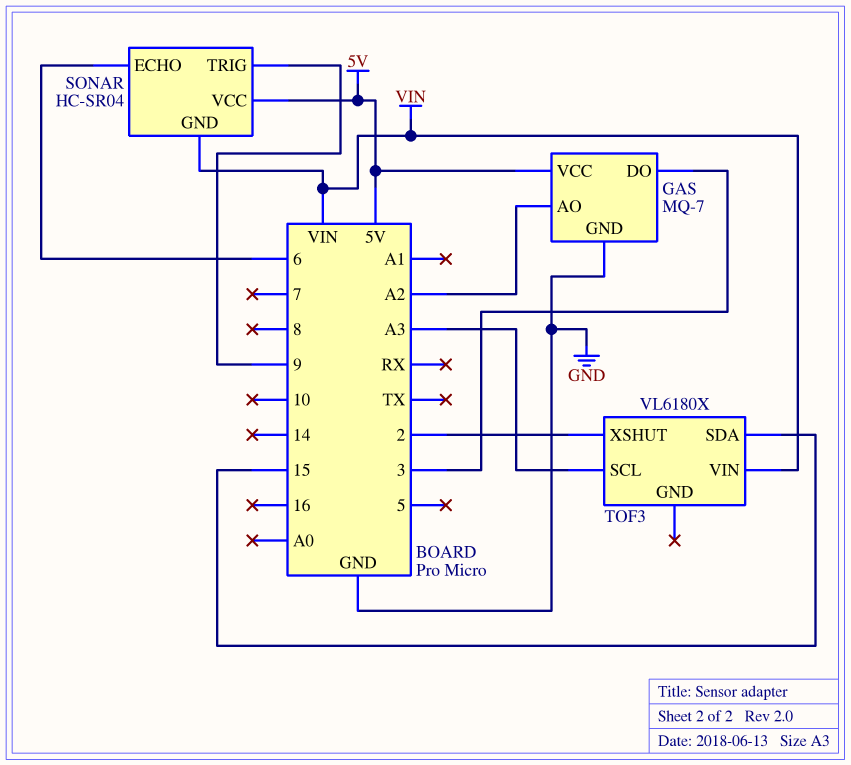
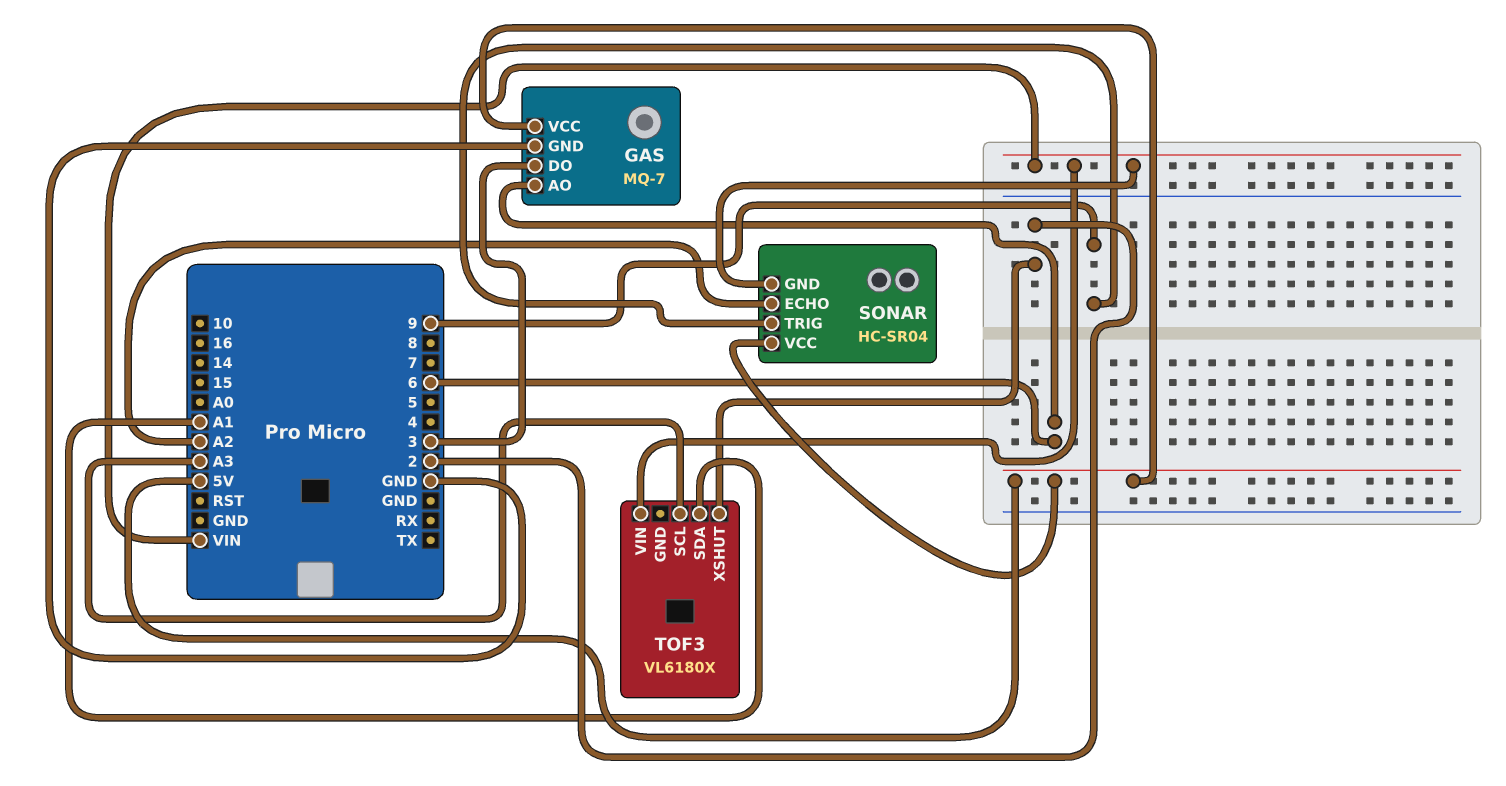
GAS pin AO: A2 -> 6
SONAR pin ECHO: 6 -> A2
TOF3 pin SDA: 15 -> A1

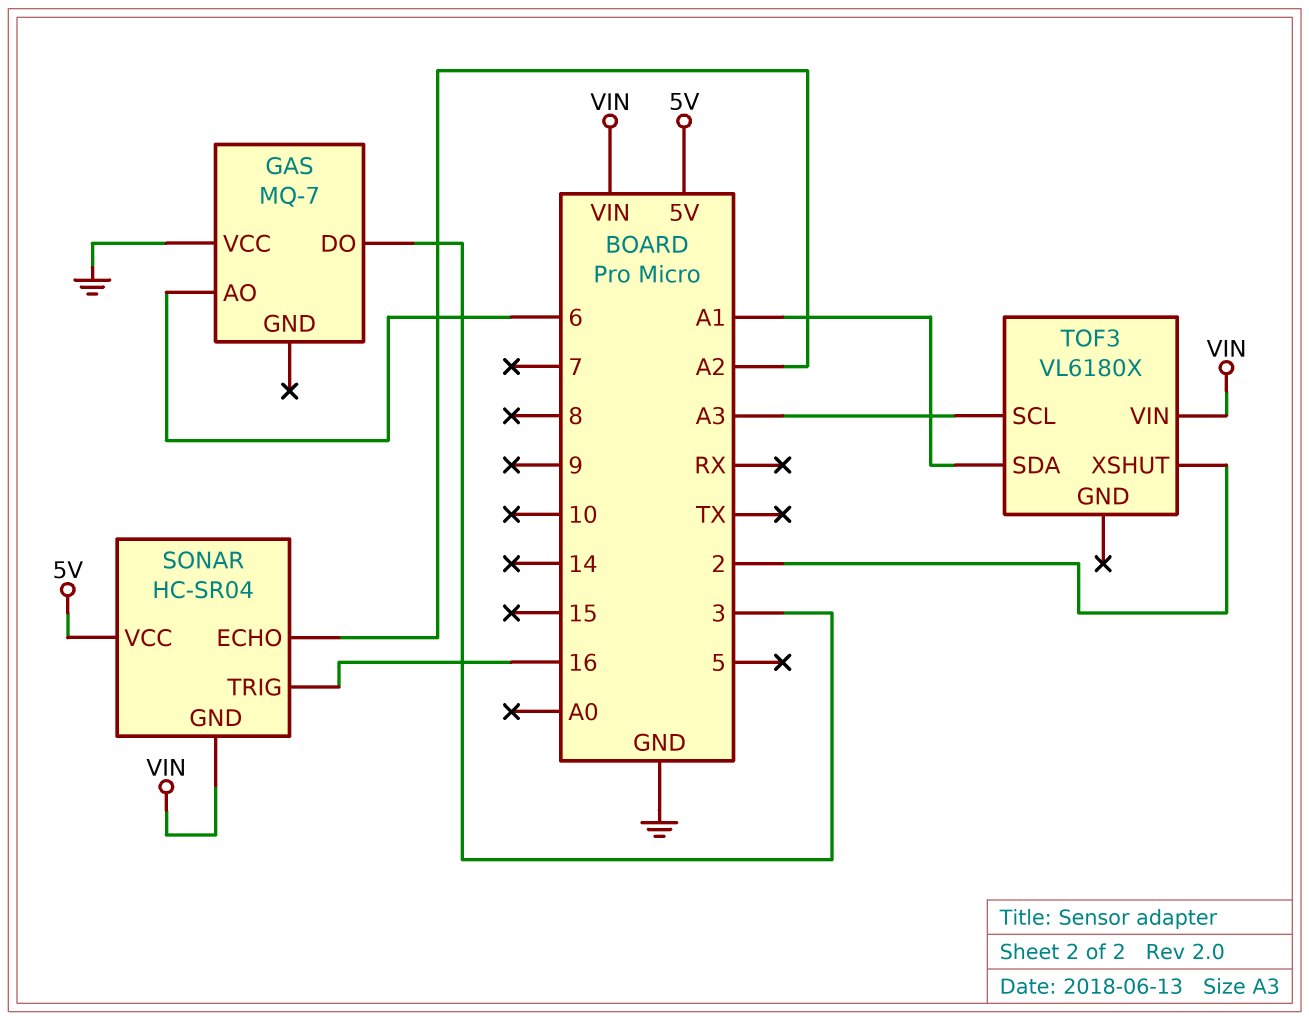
GAS pin GND: GND -> none
GAS pin VCC: 5V -> GND
SONAR pin TRIG: 9 -> 16

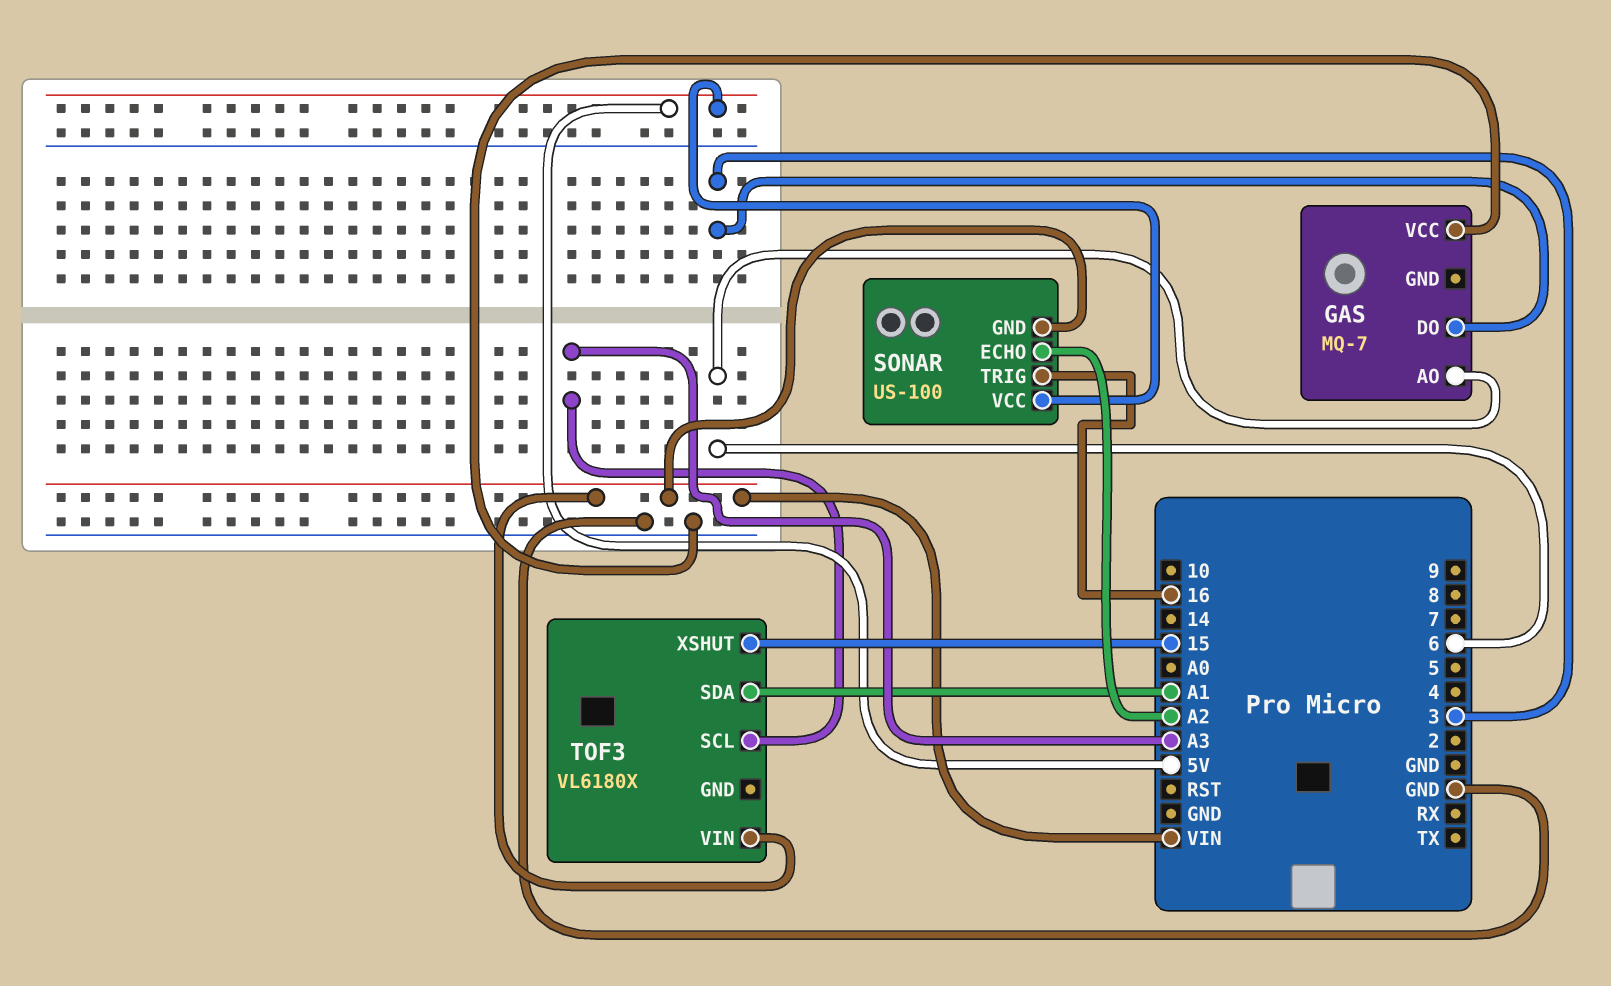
SONAR: HC-SR04 -> US-100
TOF3 pin XSHUT: 2 -> 15

